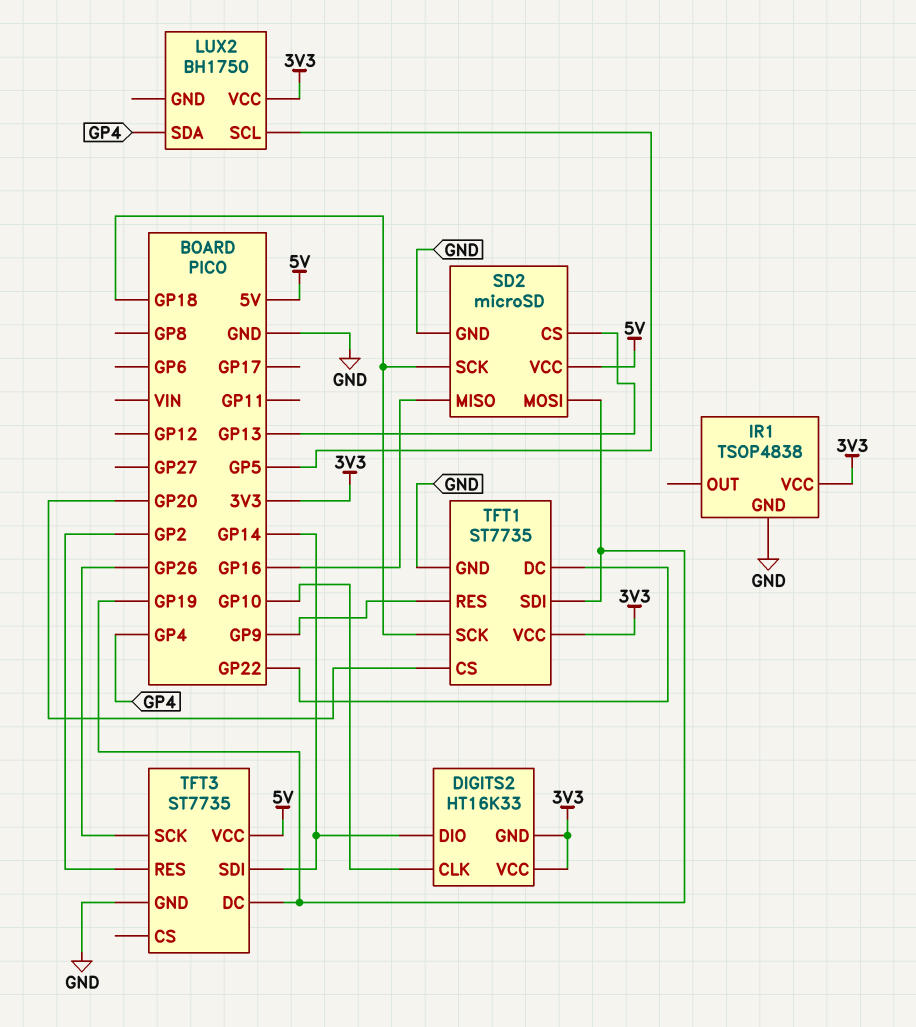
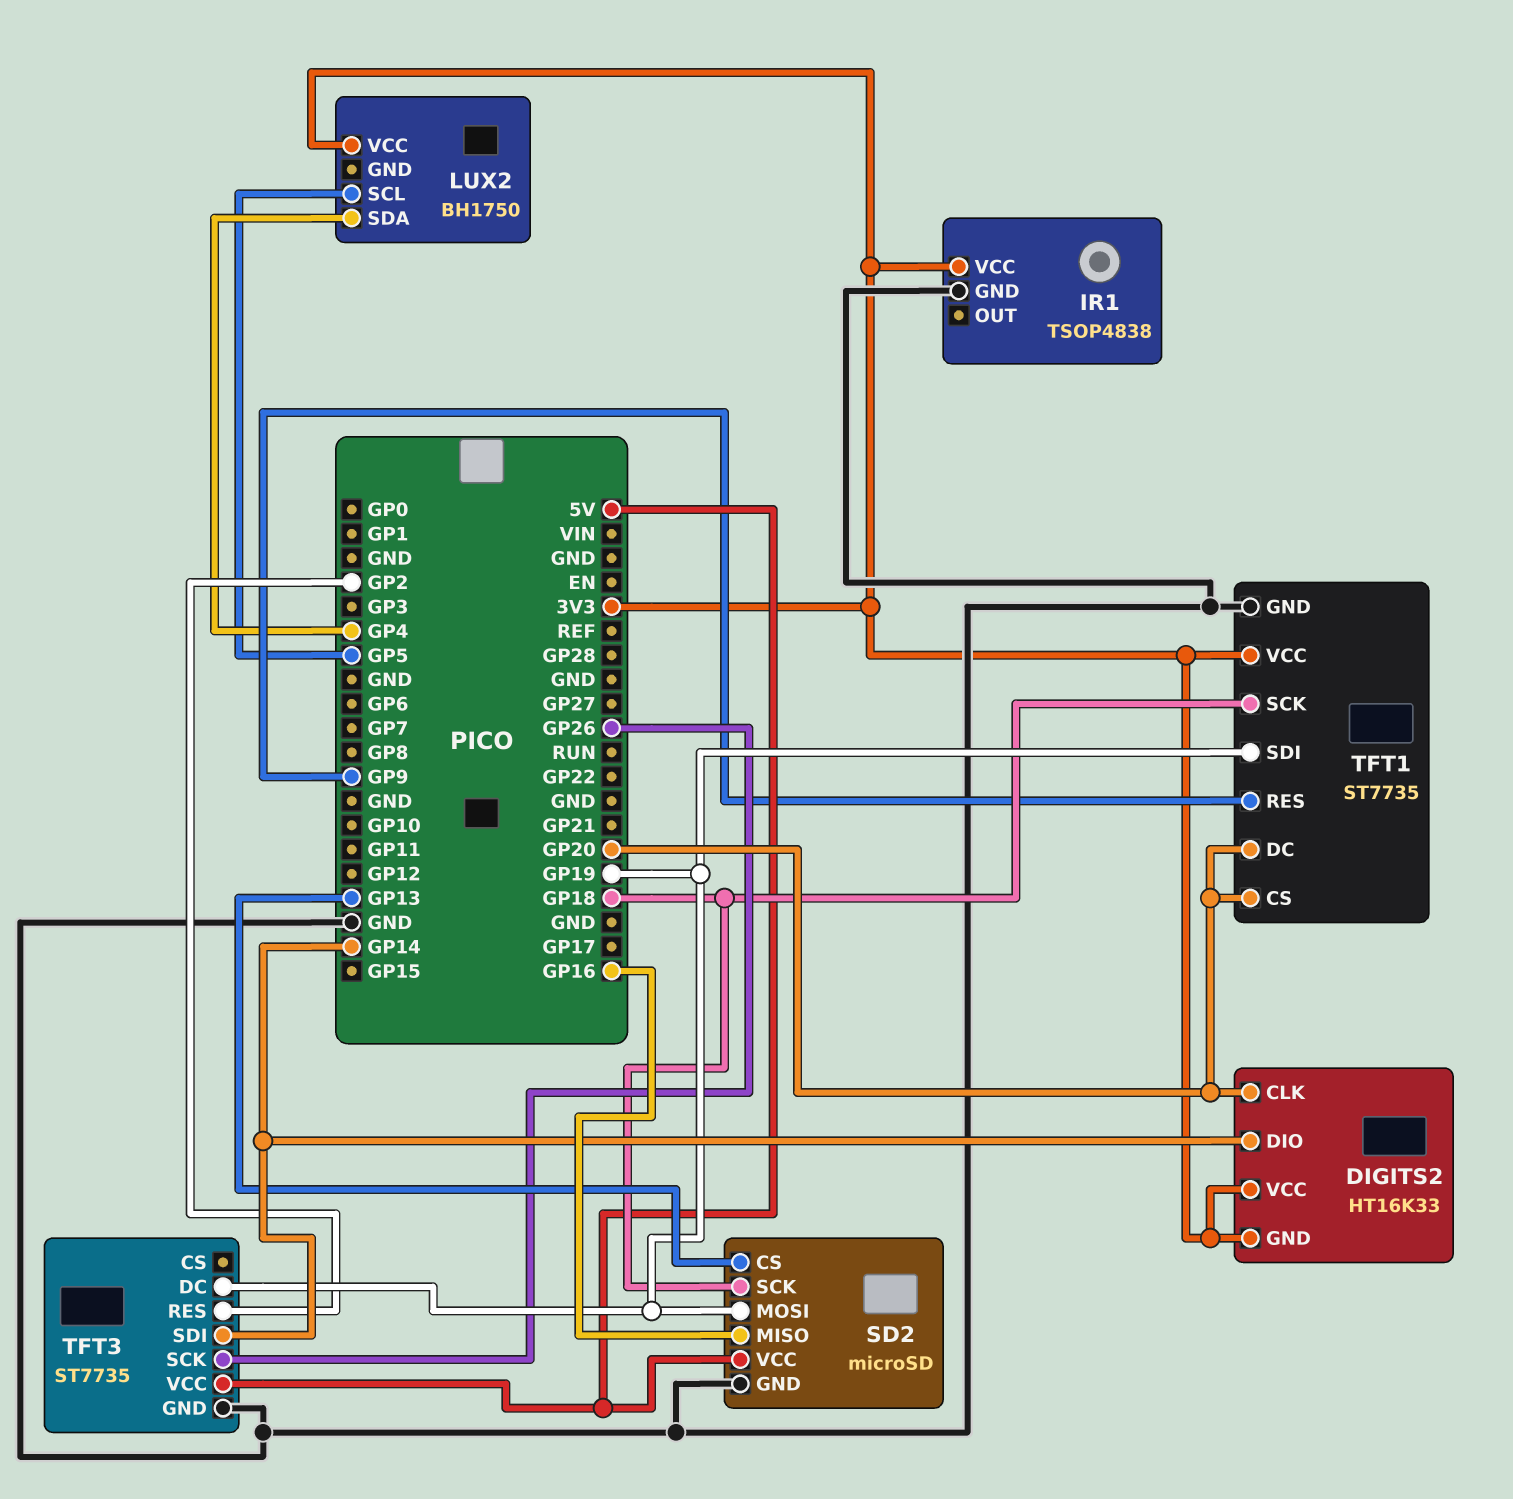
DIGITS2 pin CLK: GP10 -> GP20
TFT1 pin DC: GP22 -> GP20

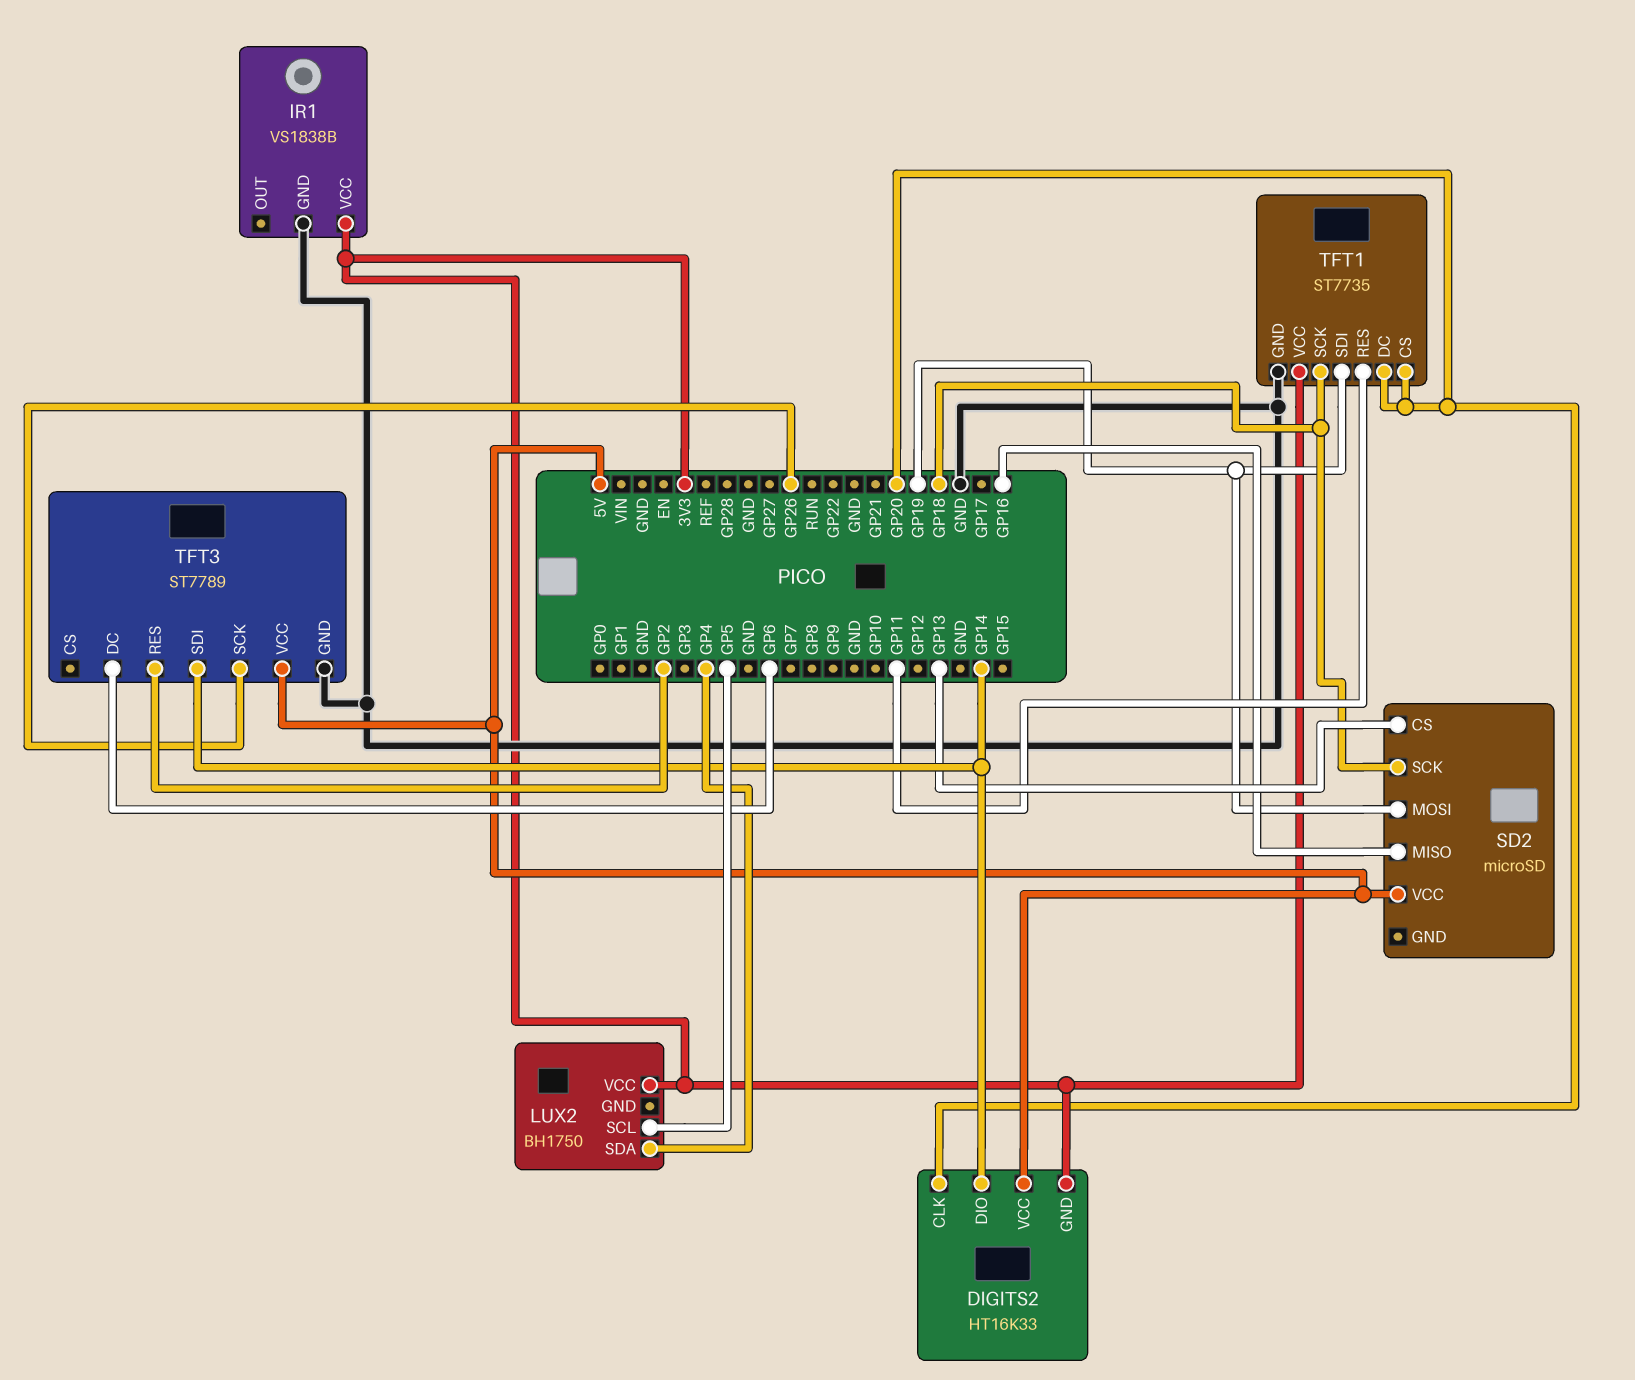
DIGITS2 pin VCC: 3V3 -> 5V
IR1: TSOP4838 -> VS1838B
SD2 pin GND: GND -> none
TFT1 pin RES: GP9 -> GP11
TFT3: ST7735 -> ST7789
TFT3 pin DC: GP19 -> GP6

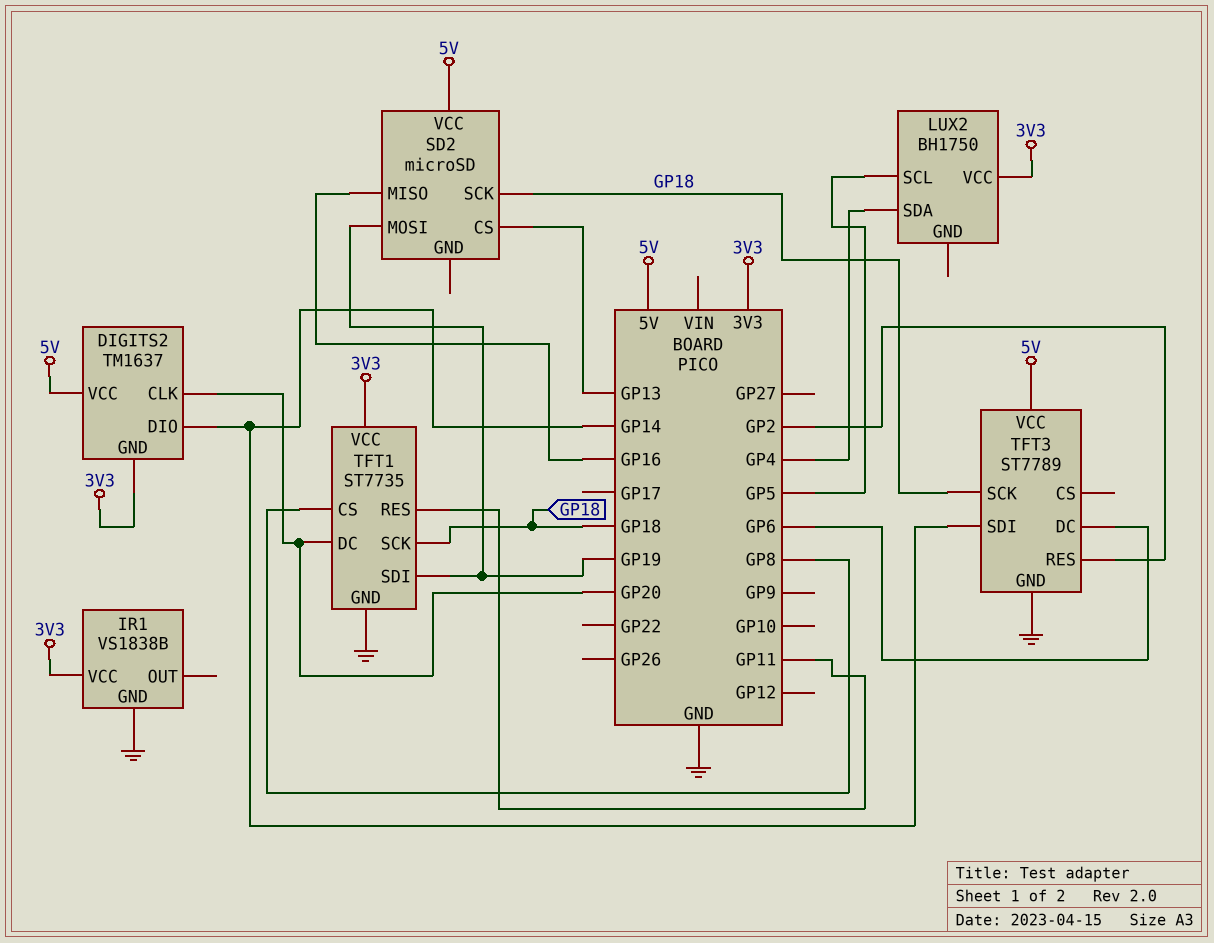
DIGITS2: HT16K33 -> TM1637
TFT1 pin CS: GP20 -> GP8
TFT3 pin SCK: GP26 -> GP18

